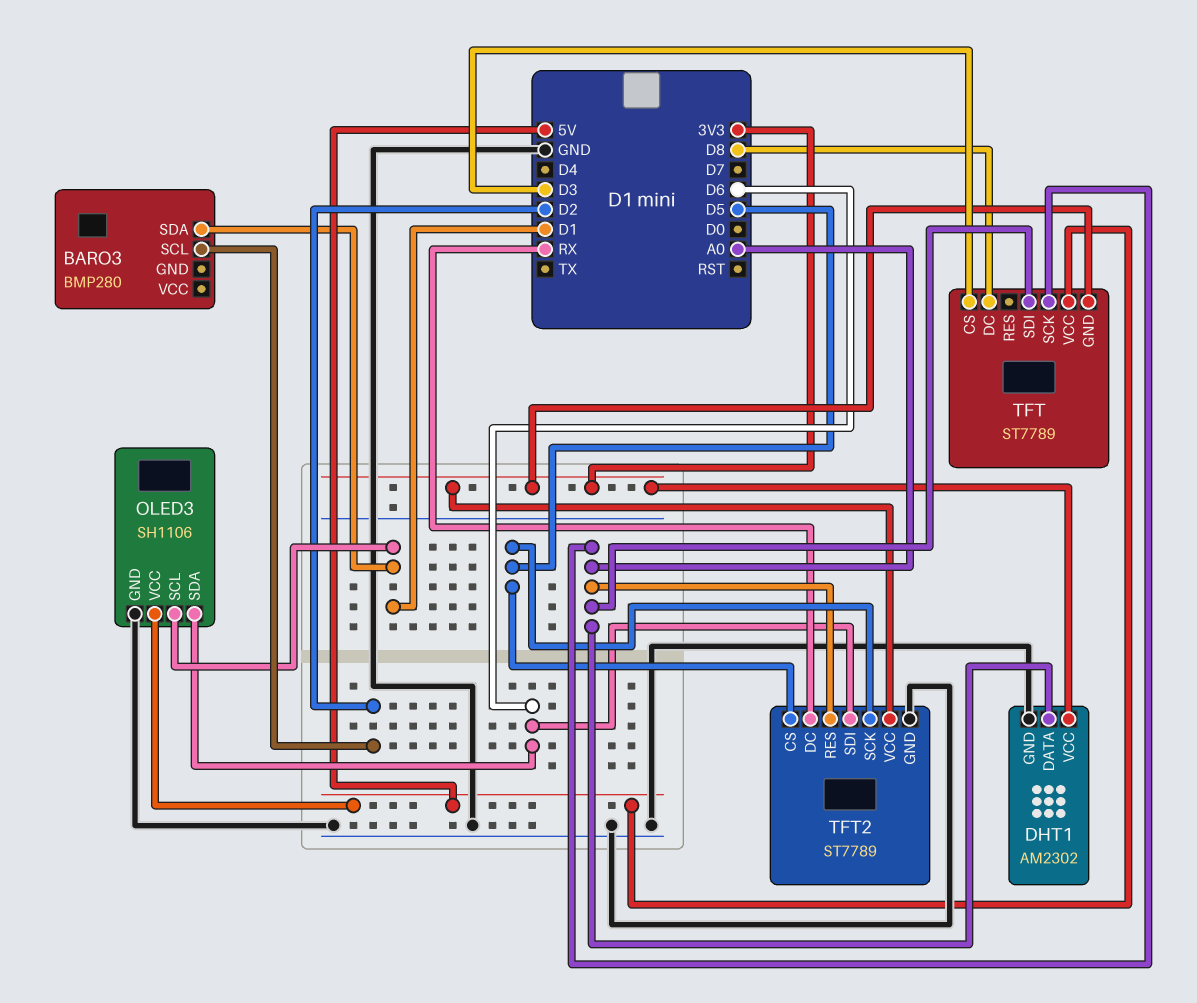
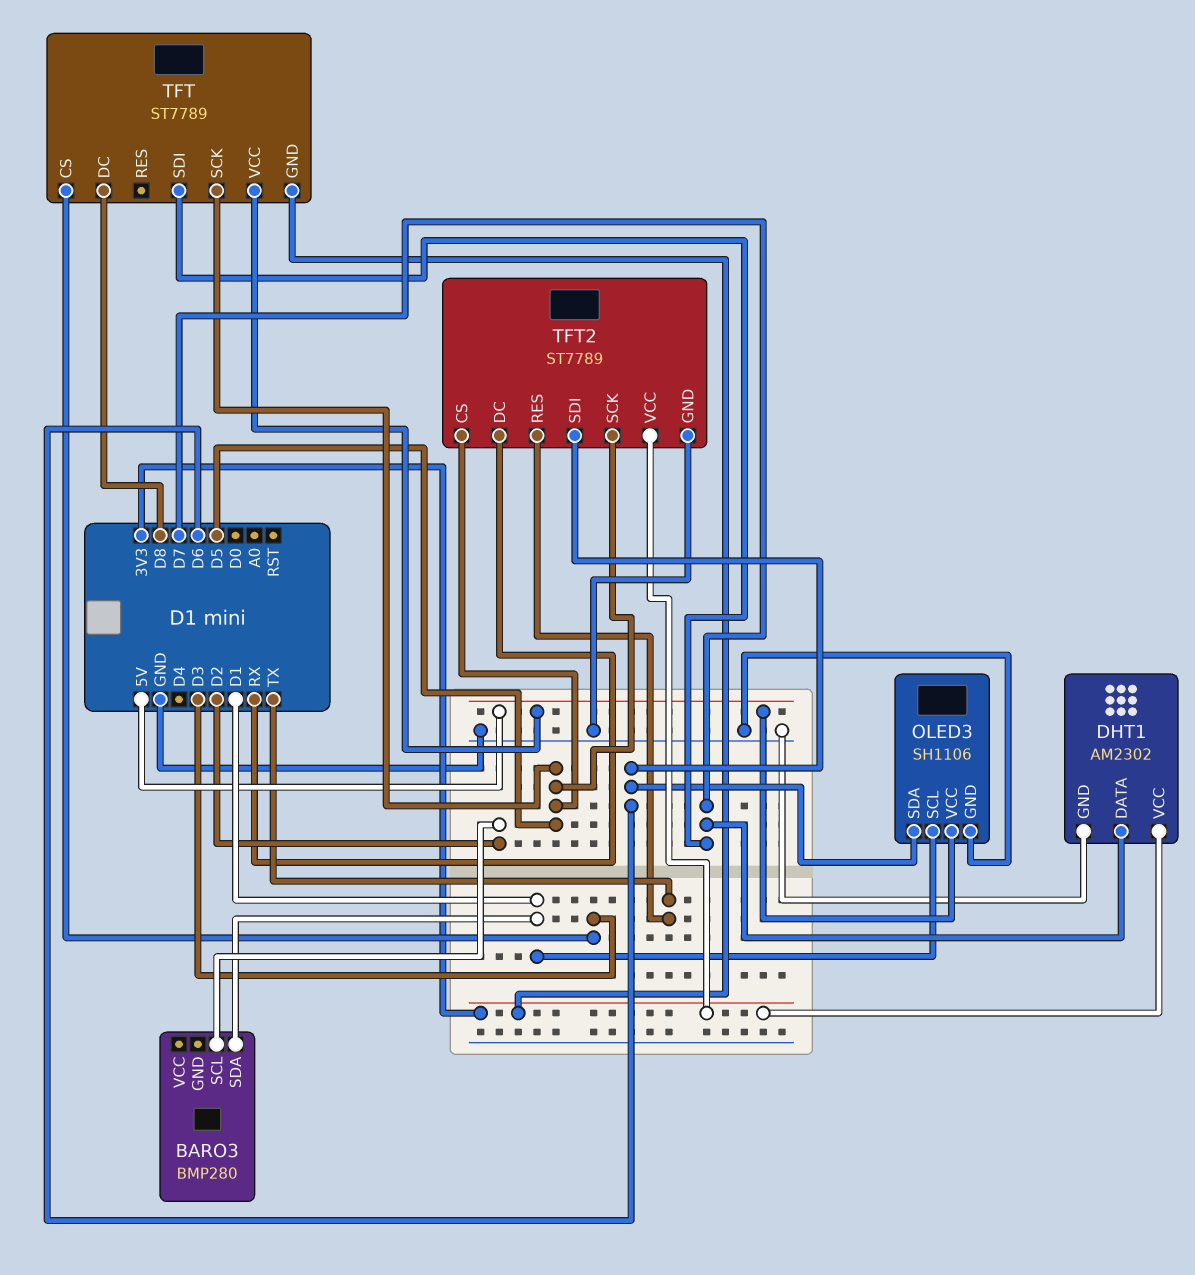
DHT1 pin DATA: A0 -> D7
TFT pin SCK: A0 -> D5
TFT pin SDI: A0 -> D7
TFT2 pin RES: A0 -> TX

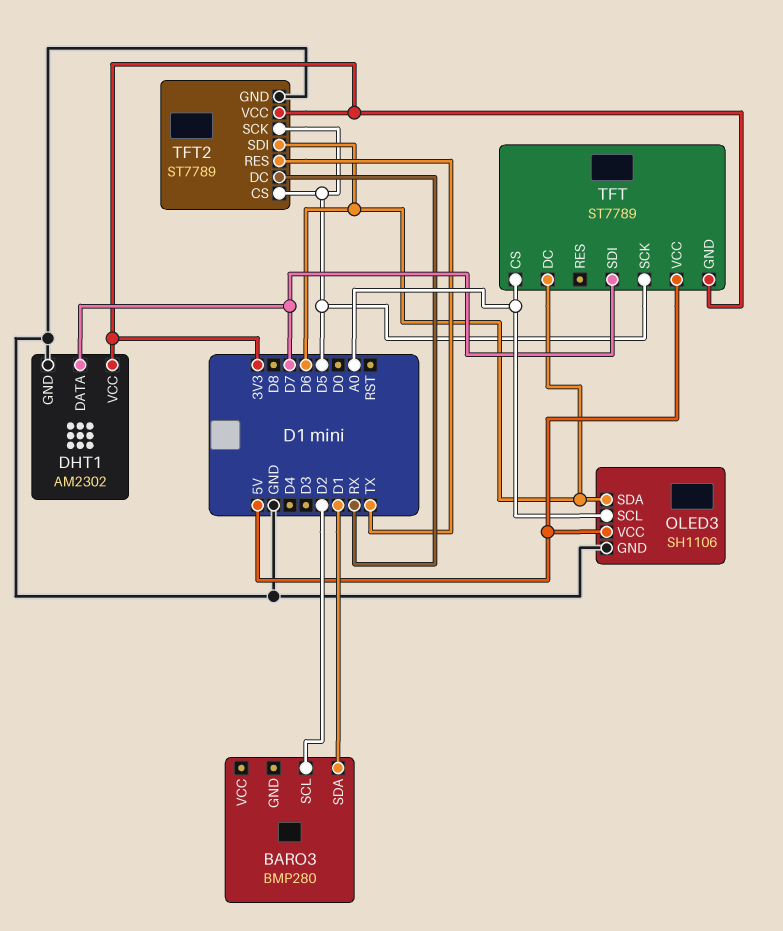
OLED3 pin SCL: D1 -> A0
TFT pin CS: D3 -> A0
TFT pin DC: D8 -> D6

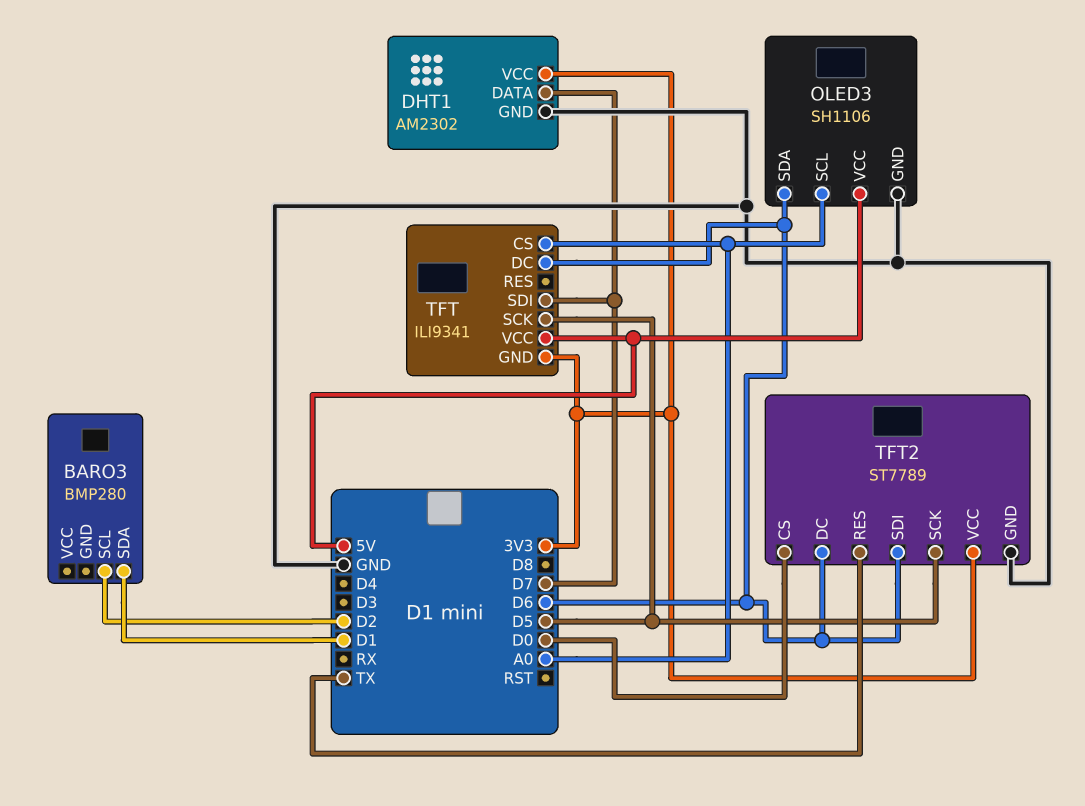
TFT: ST7789 -> ILI9341
TFT2 pin CS: D5 -> D0
TFT2 pin DC: RX -> D6

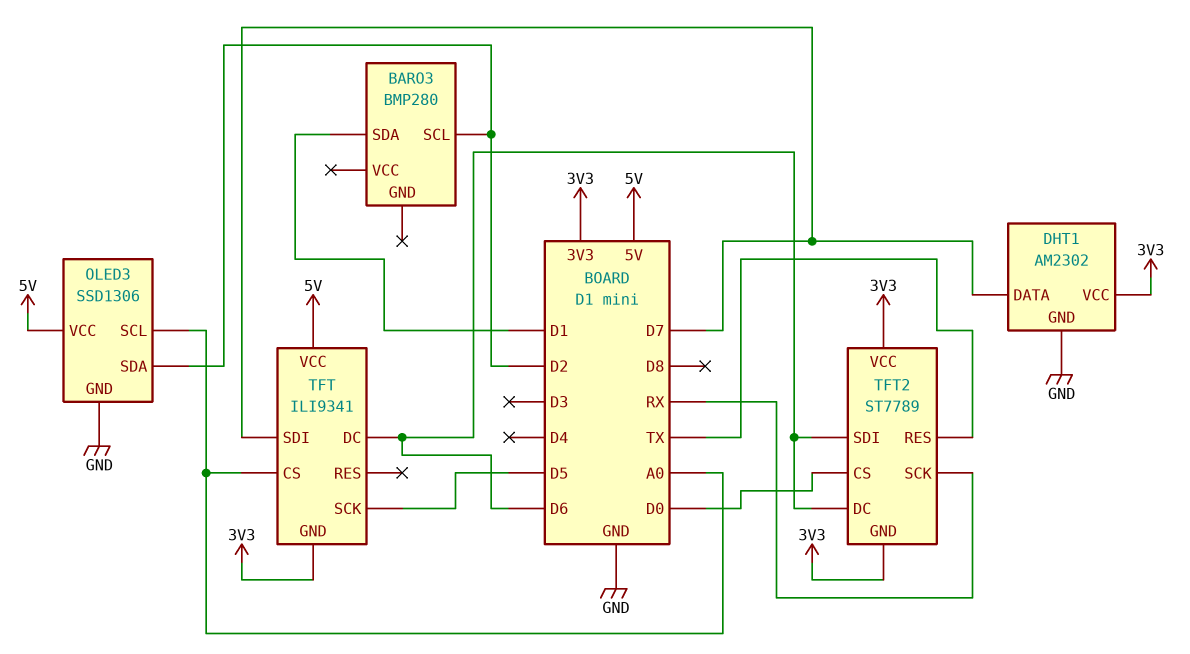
OLED3: SH1106 -> SSD1306
OLED3 pin SDA: D6 -> D2
TFT2 pin GND: GND -> 3V3
TFT2 pin SCK: D5 -> RX

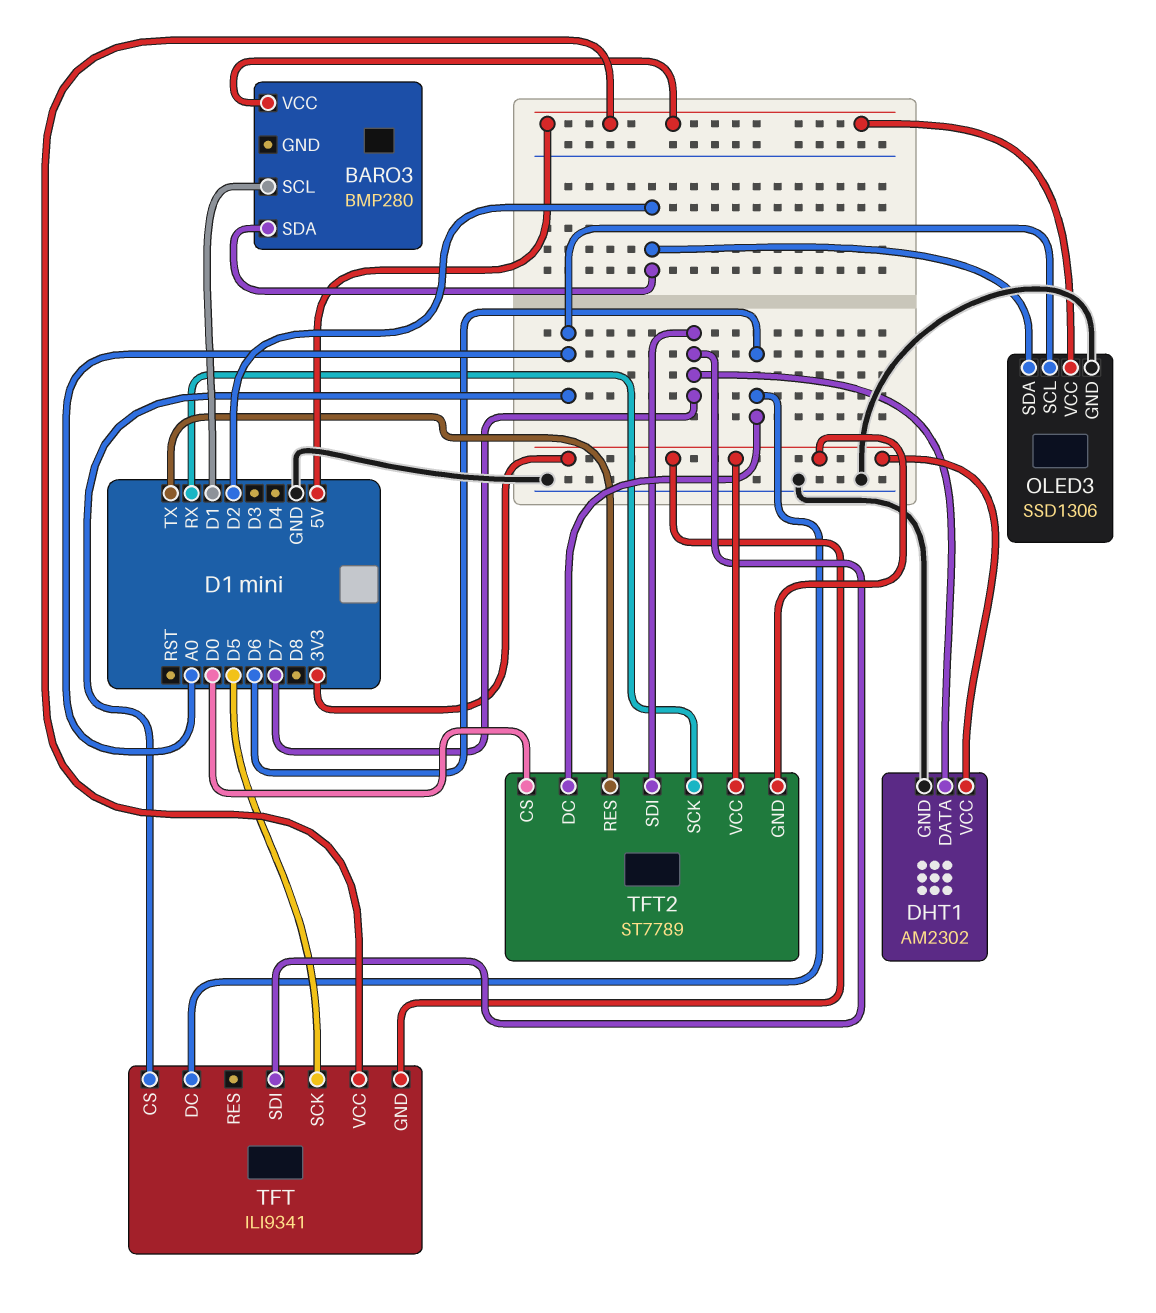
BARO3 pin SCL: D2 -> D1
BARO3 pin SDA: D1 -> D2
BARO3 pin VCC: none -> 5V
TFT2 pin SDI: D6 -> D7

